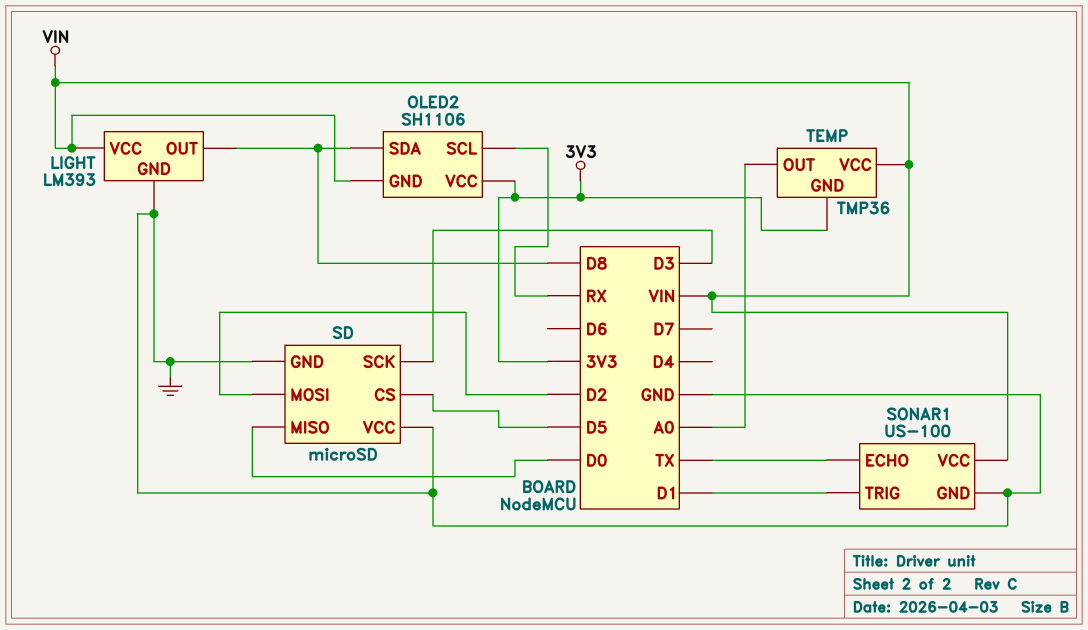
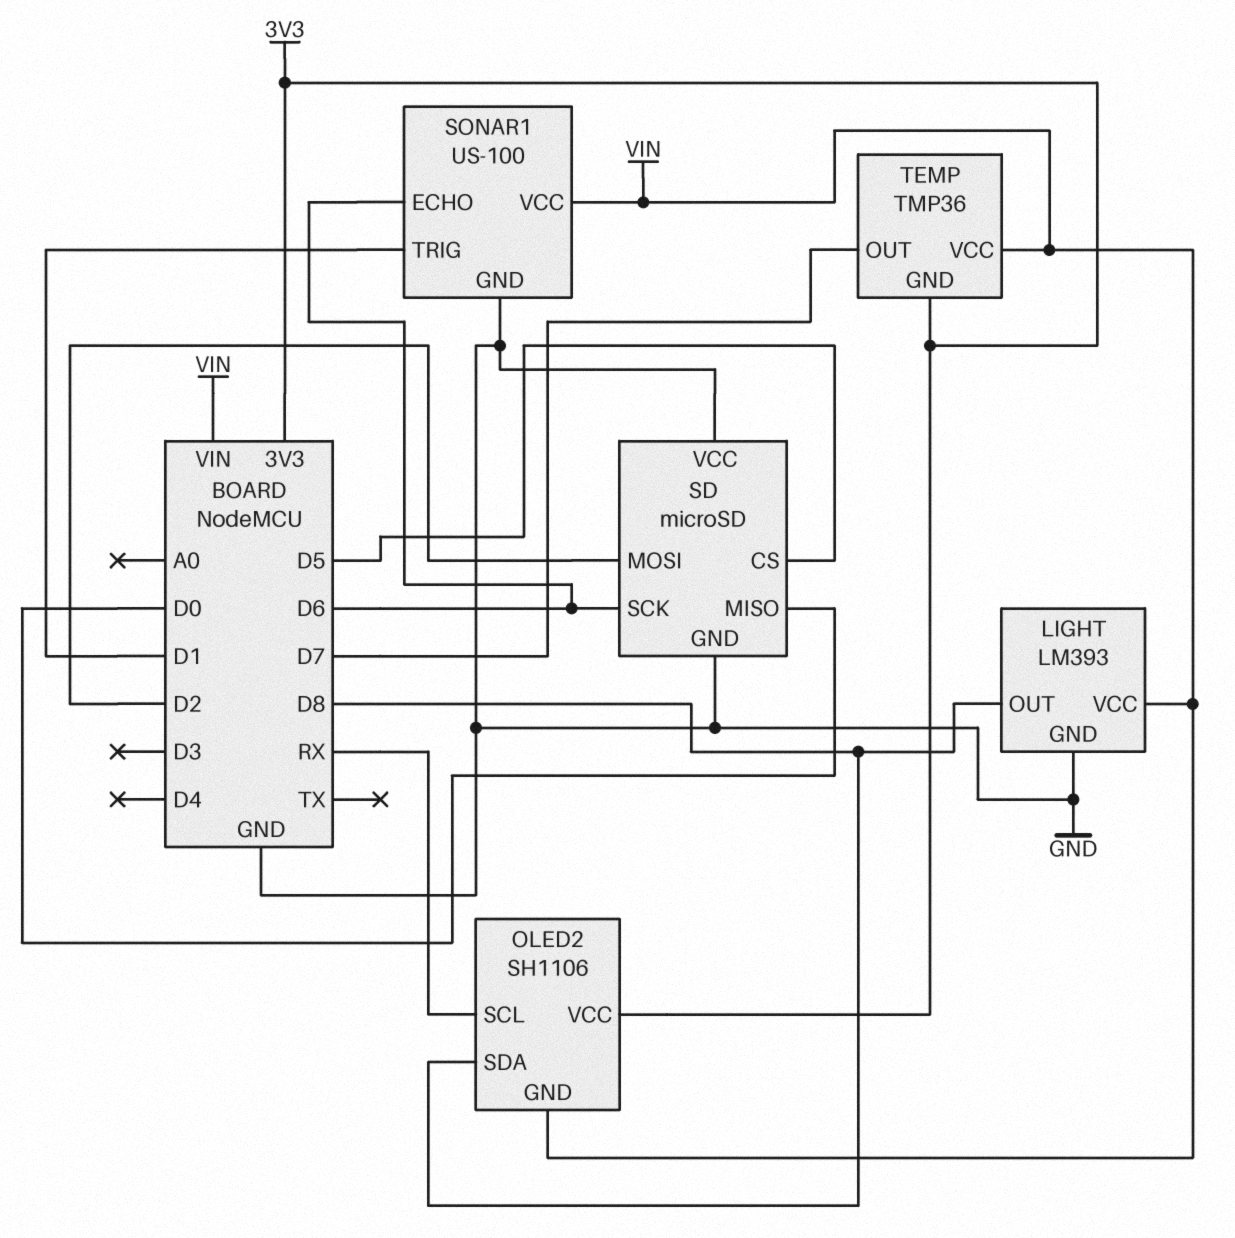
SD pin SCK: D3 -> D6
SONAR1 pin ECHO: TX -> D6
TEMP pin OUT: A0 -> D7

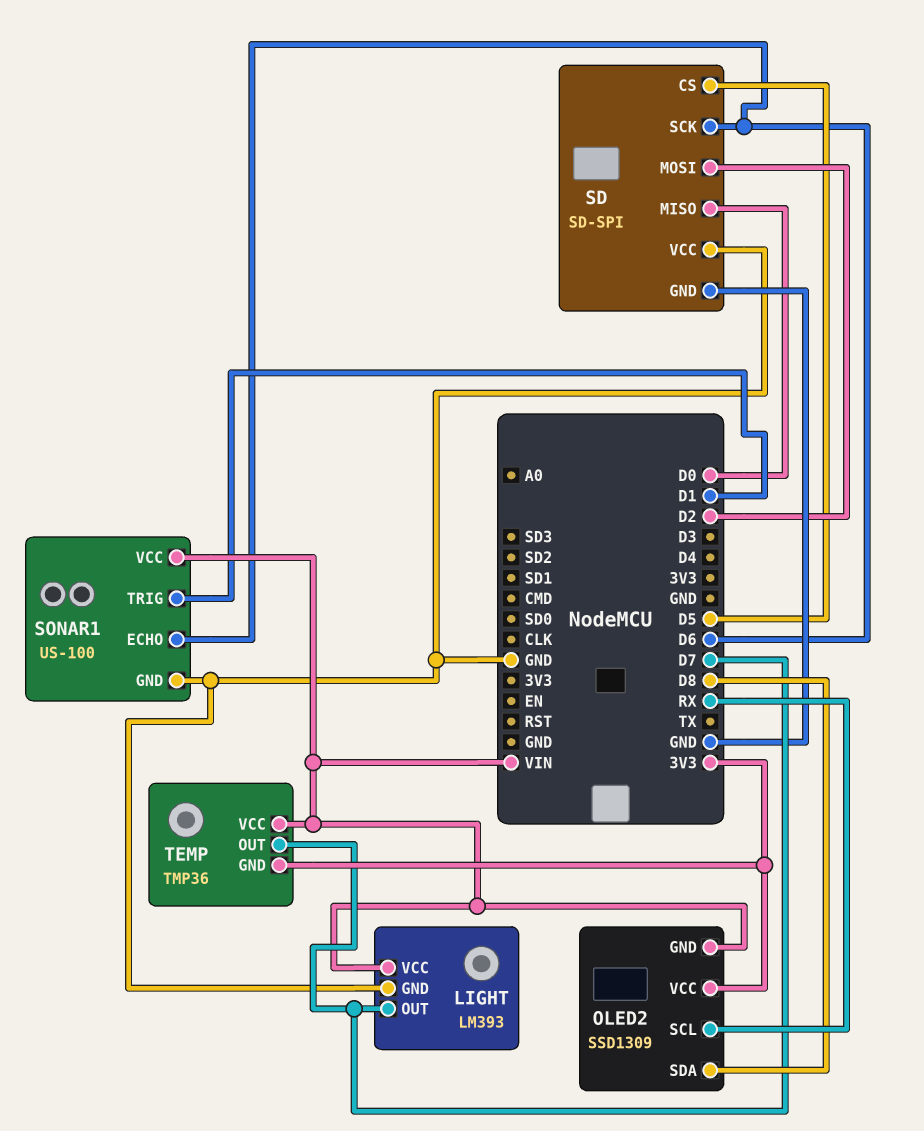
LIGHT pin OUT: D8 -> D7
OLED2: SH1106 -> SSD1309
SD: microSD -> SD-SPI

